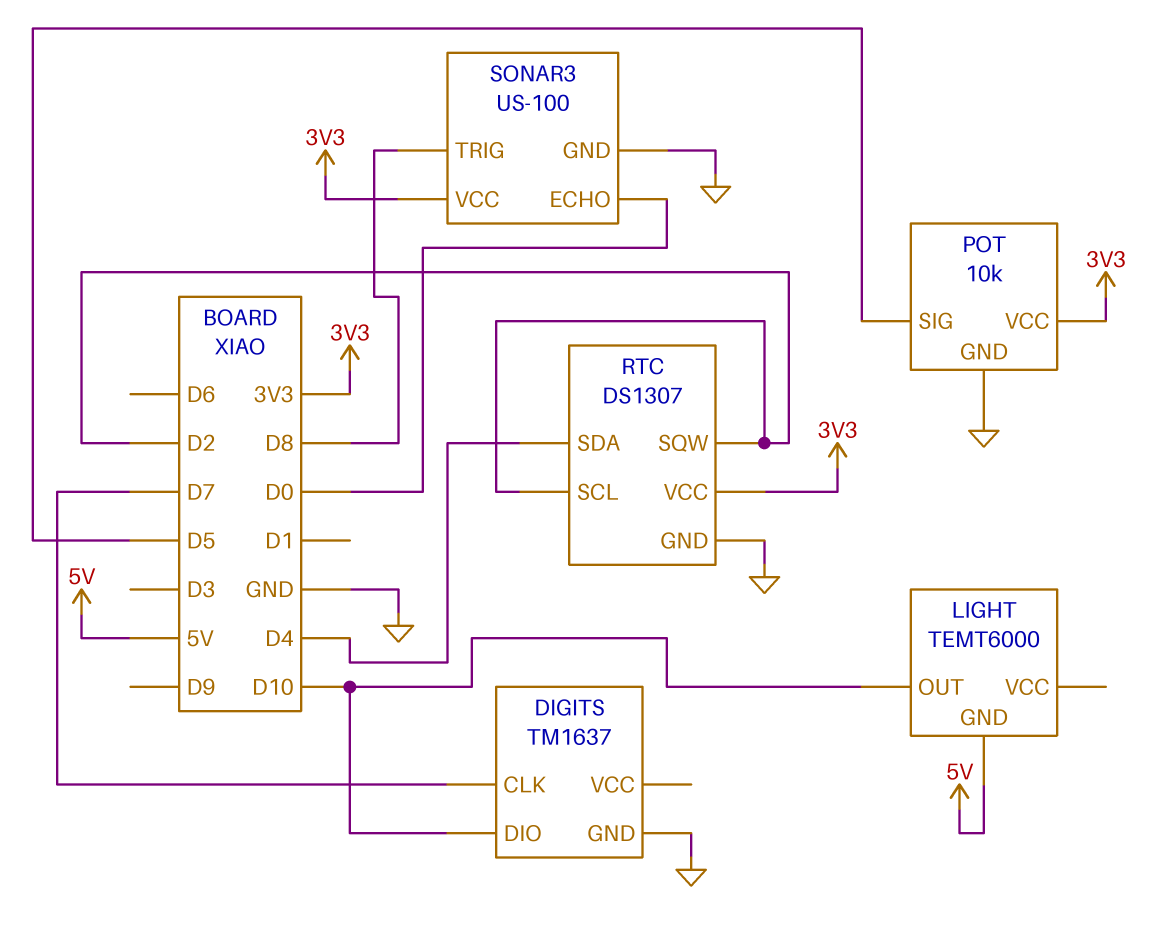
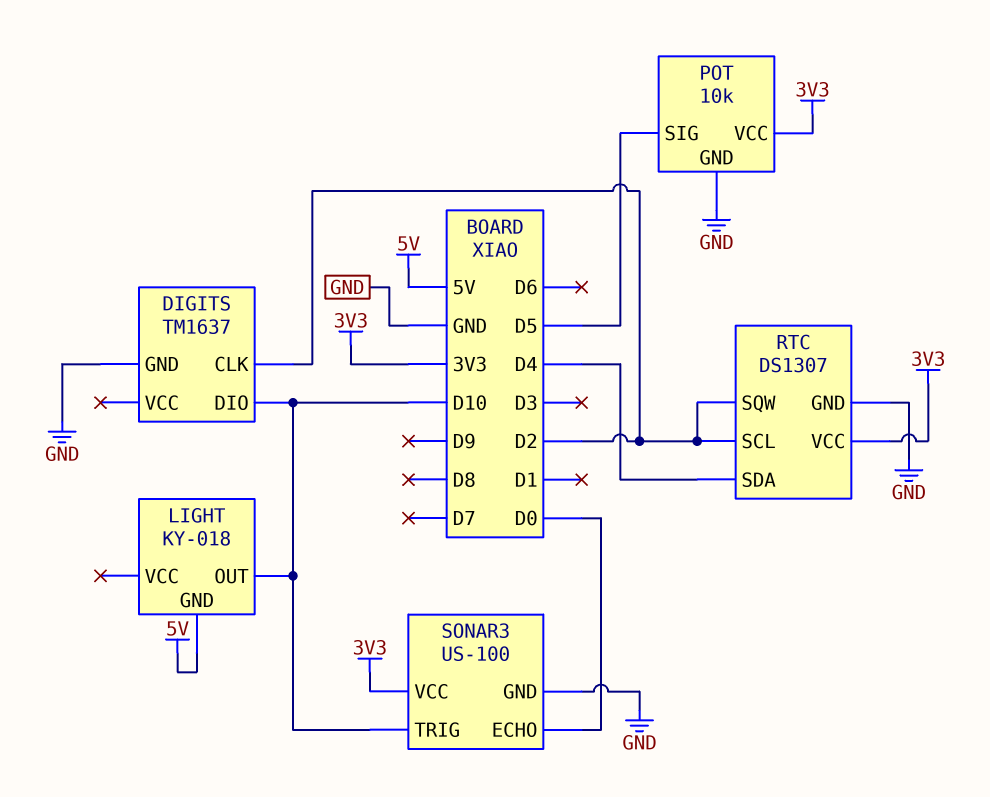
DIGITS pin CLK: D7 -> D2
LIGHT: TEMT6000 -> KY-018
SONAR3 pin TRIG: D8 -> D10

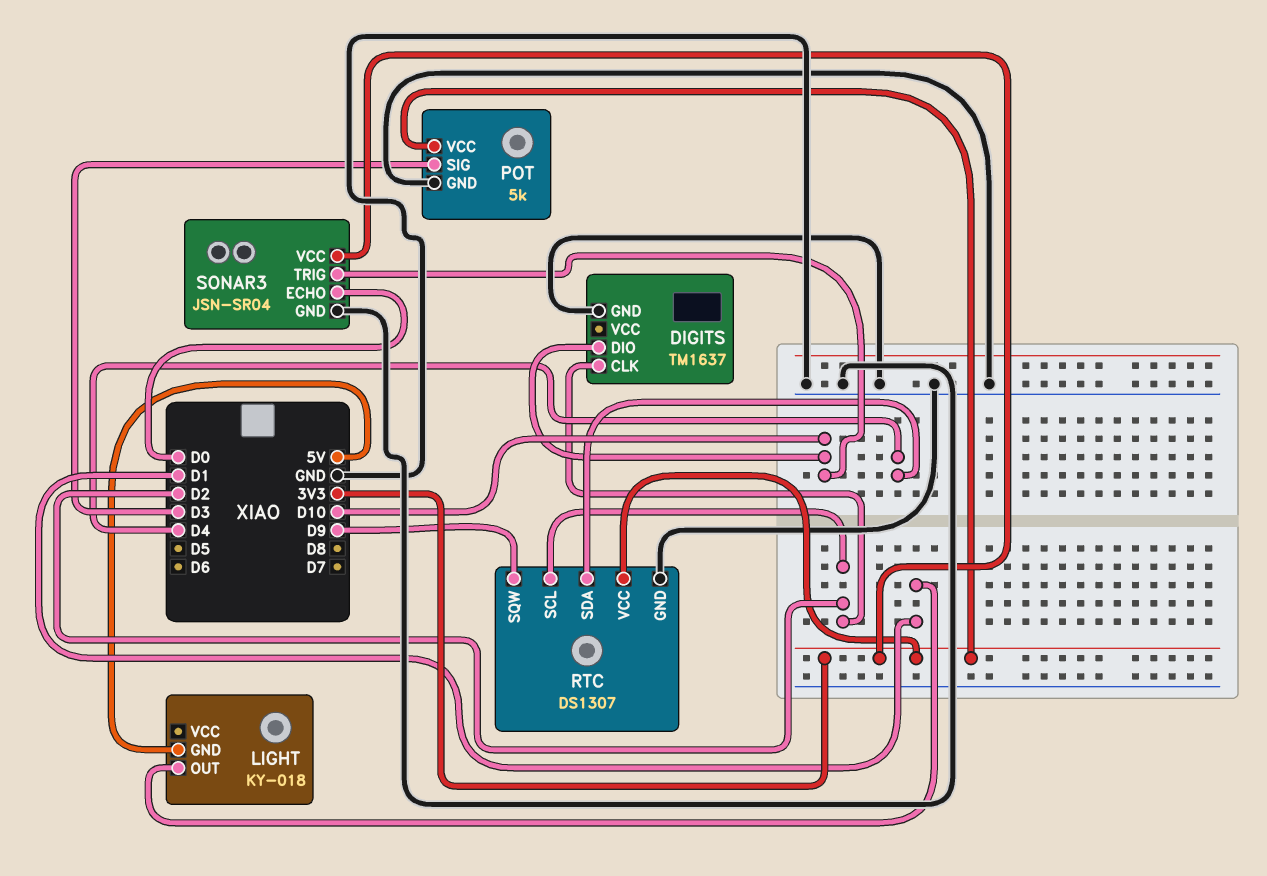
LIGHT pin OUT: D10 -> D1
POT: 10k -> 5k
POT pin SIG: D5 -> D3
RTC pin SQW: D2 -> D9
SONAR3: US-100 -> JSN-SR04

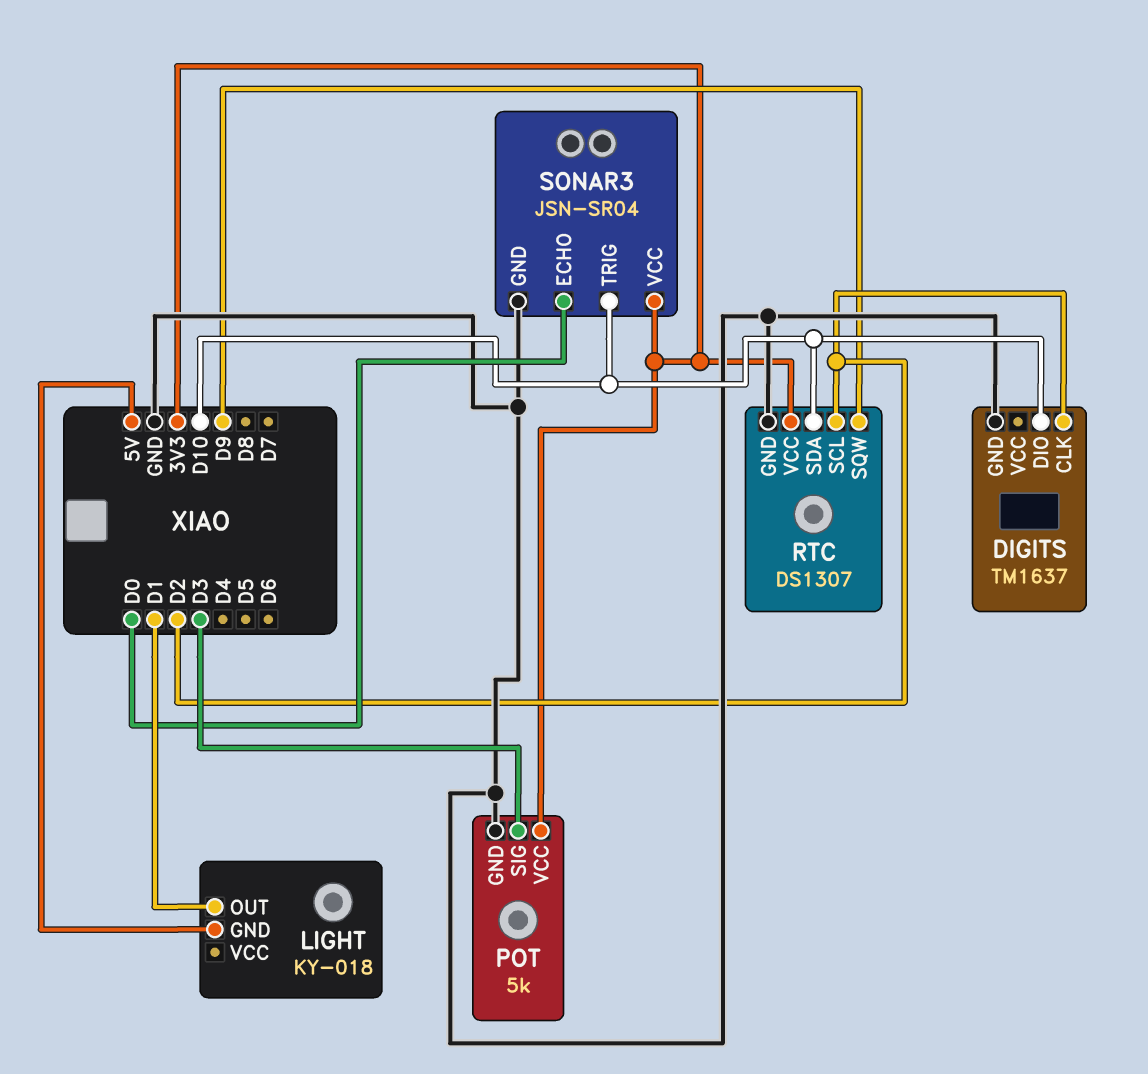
RTC pin SDA: D4 -> D10

